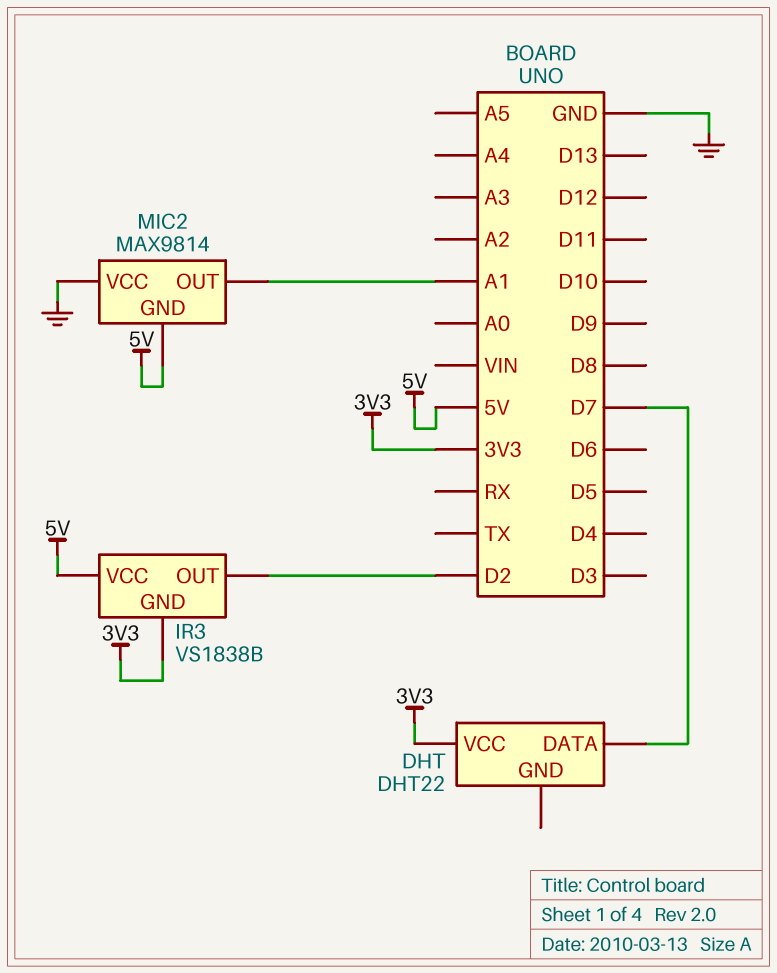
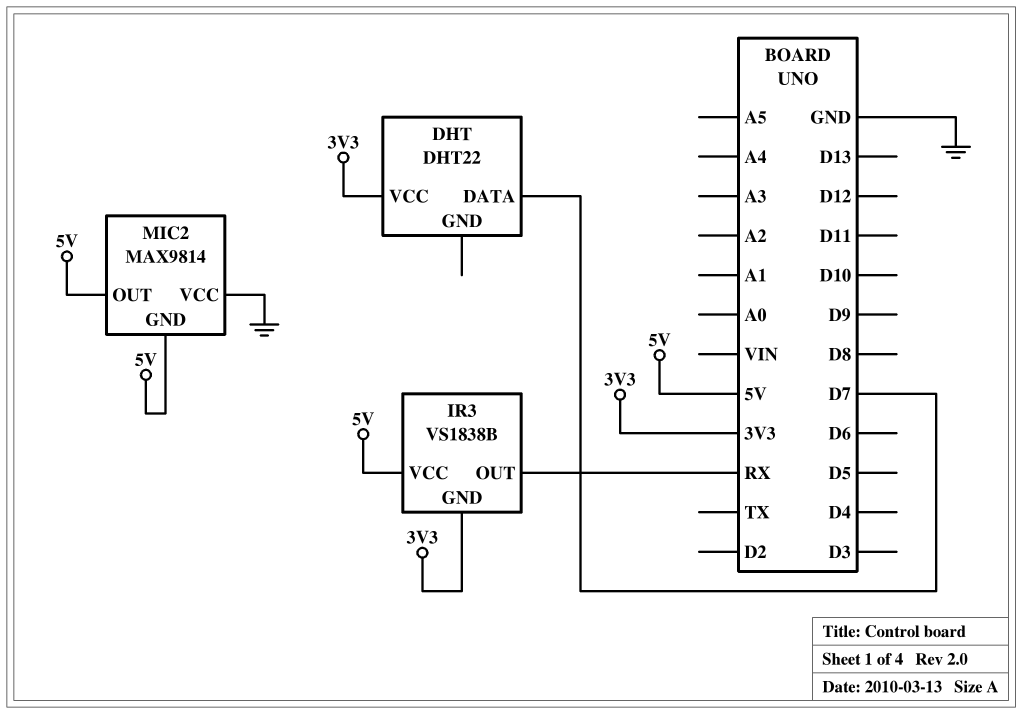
IR3 pin OUT: D2 -> RX
MIC2 pin OUT: A1 -> 5V

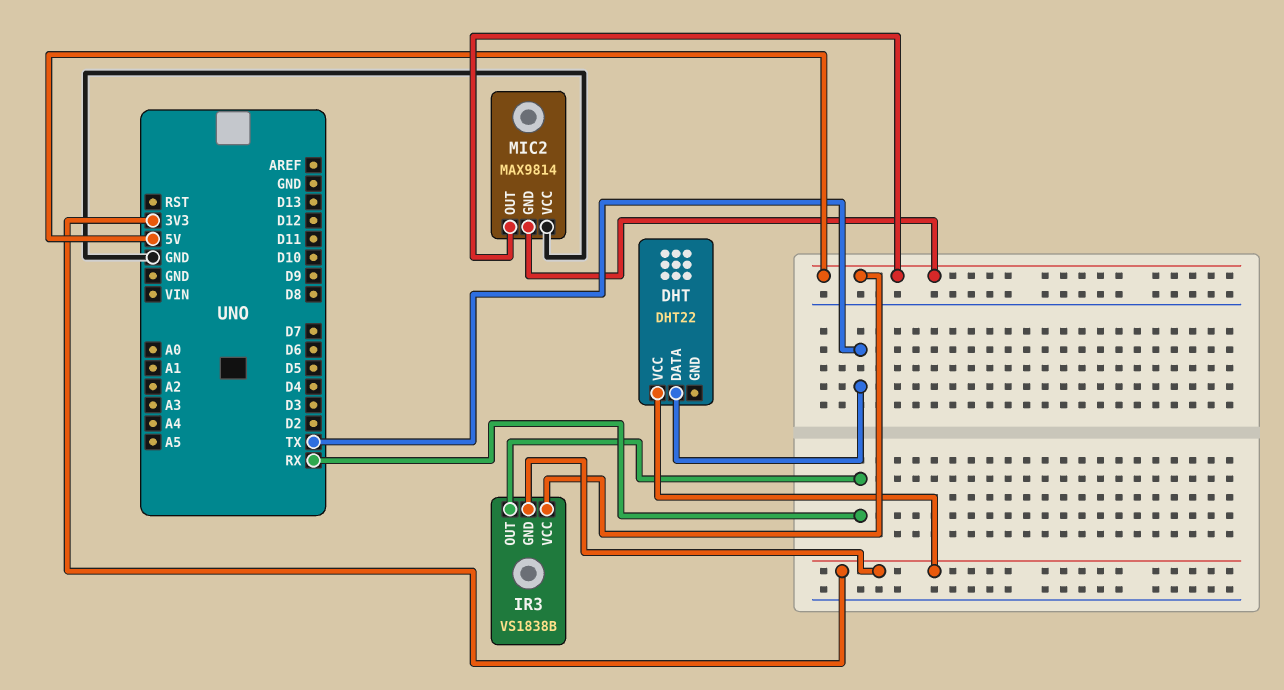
DHT pin DATA: D7 -> TX

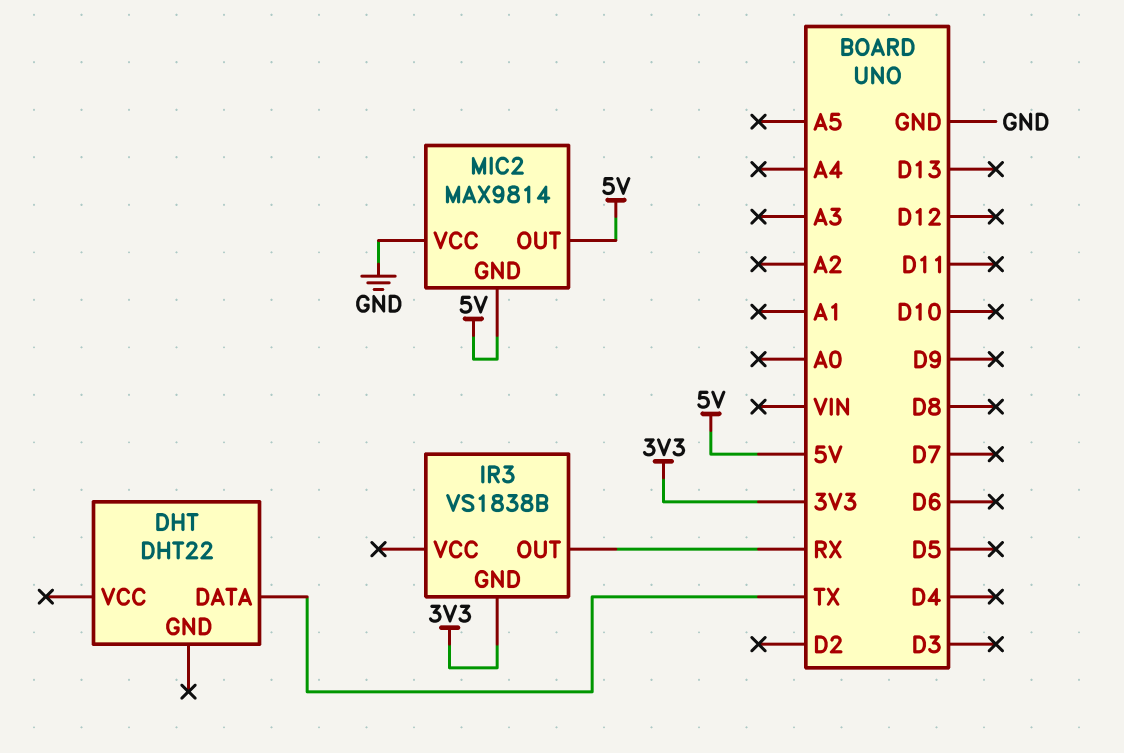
DHT pin VCC: 3V3 -> none
IR3 pin VCC: 5V -> none

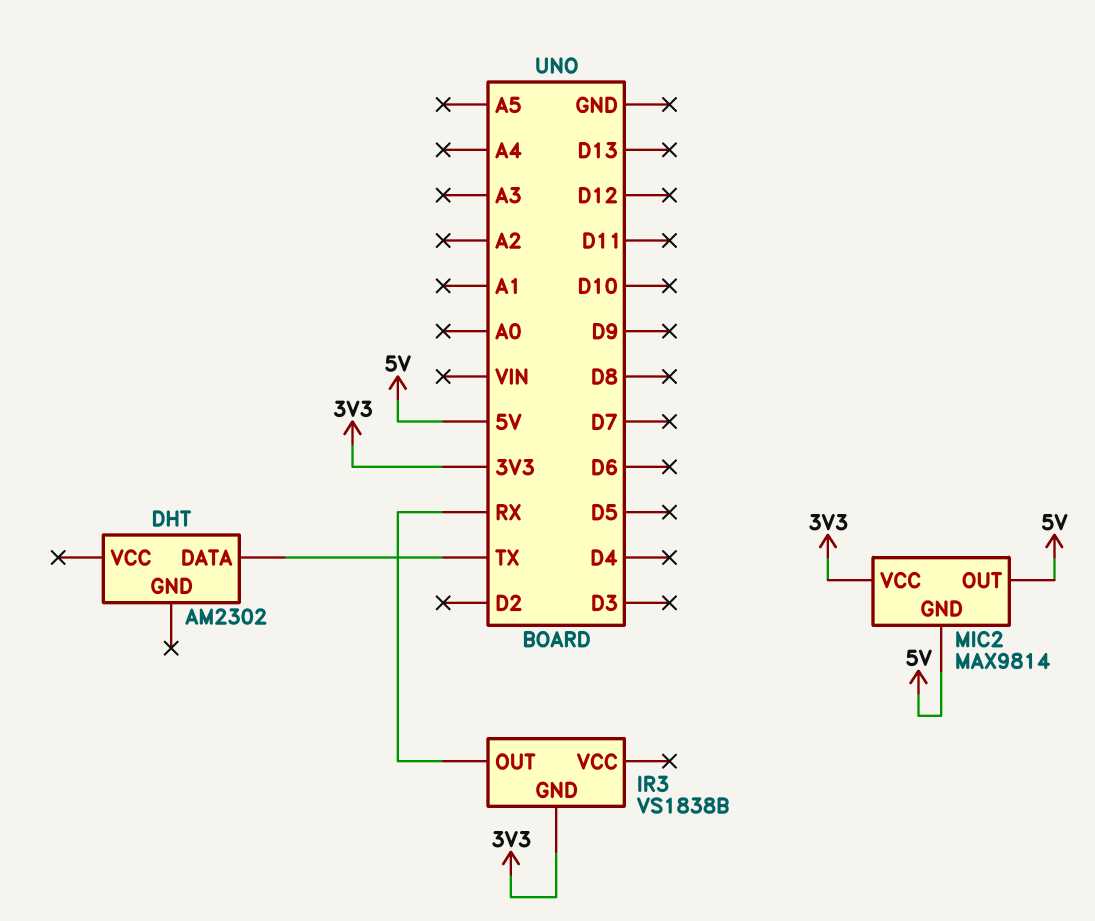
DHT: DHT22 -> AM2302
MIC2 pin VCC: GND -> 3V3

